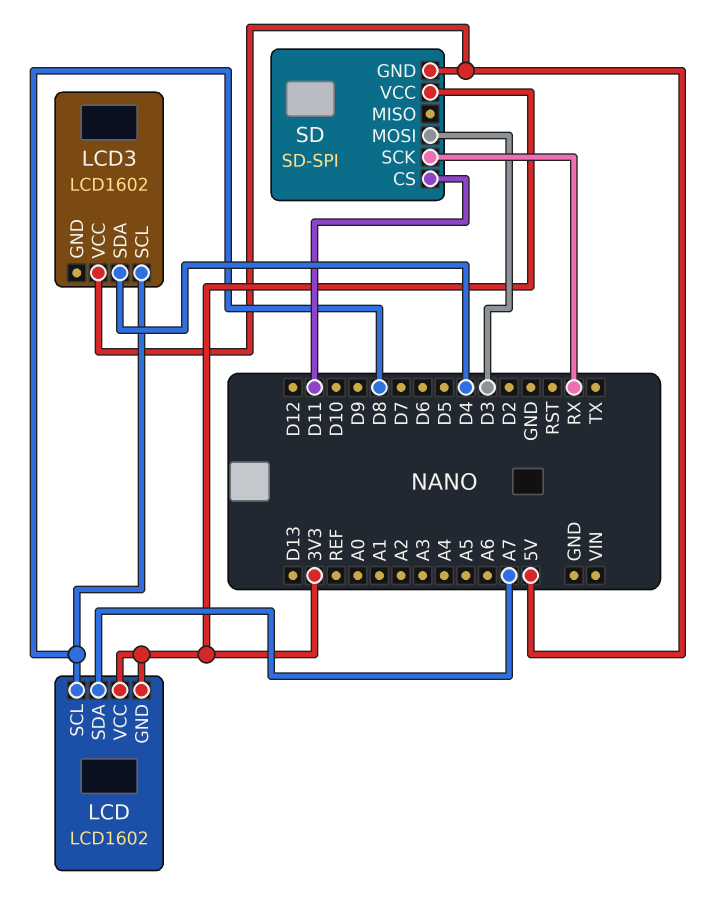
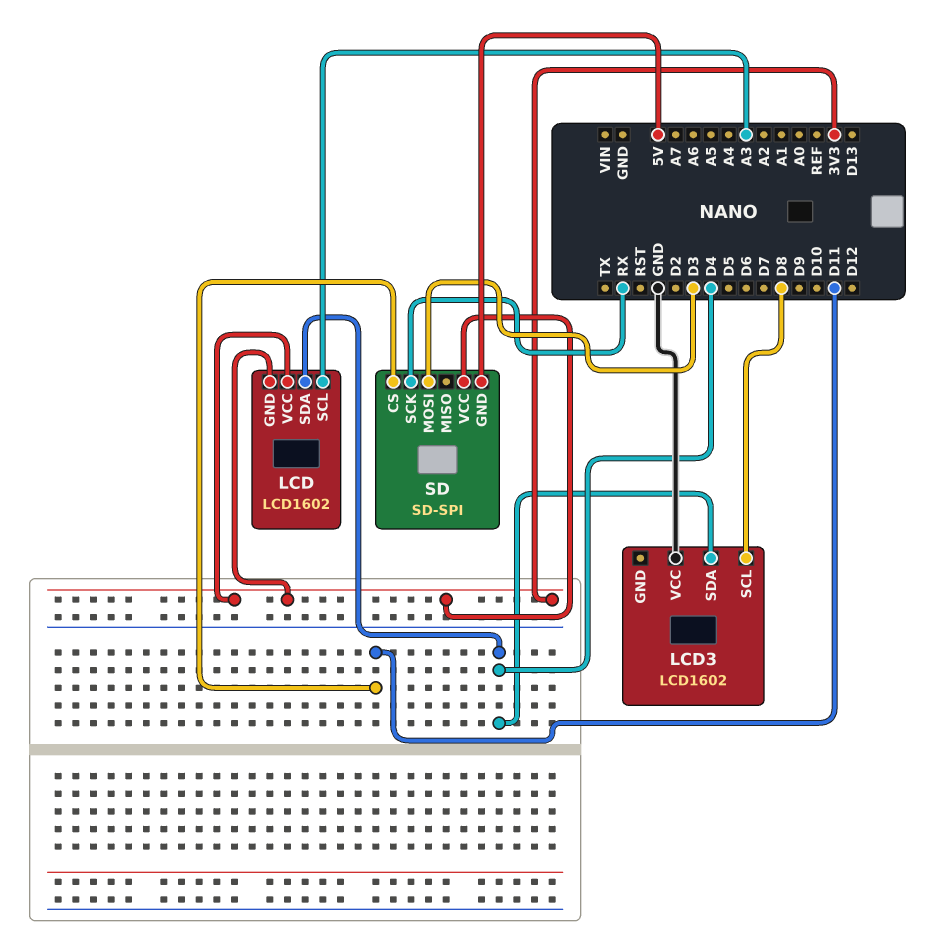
LCD pin SCL: D8 -> A3
LCD pin SDA: A7 -> D4
LCD3 pin VCC: 5V -> GND

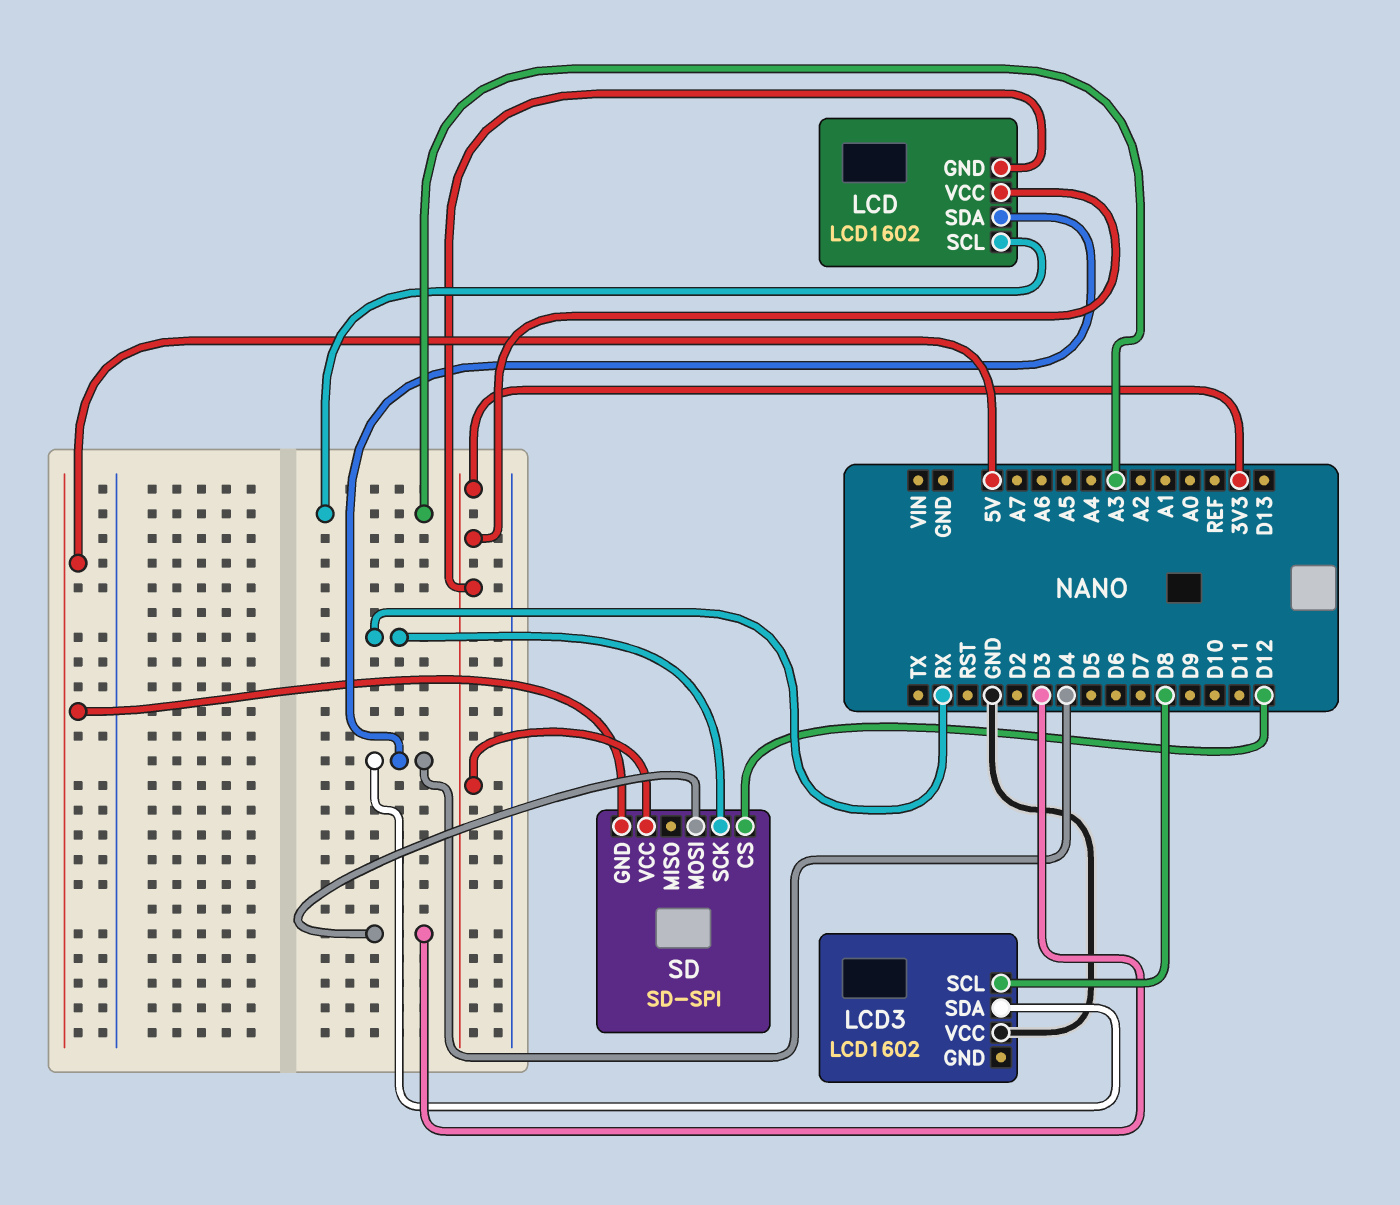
SD pin CS: D11 -> D12

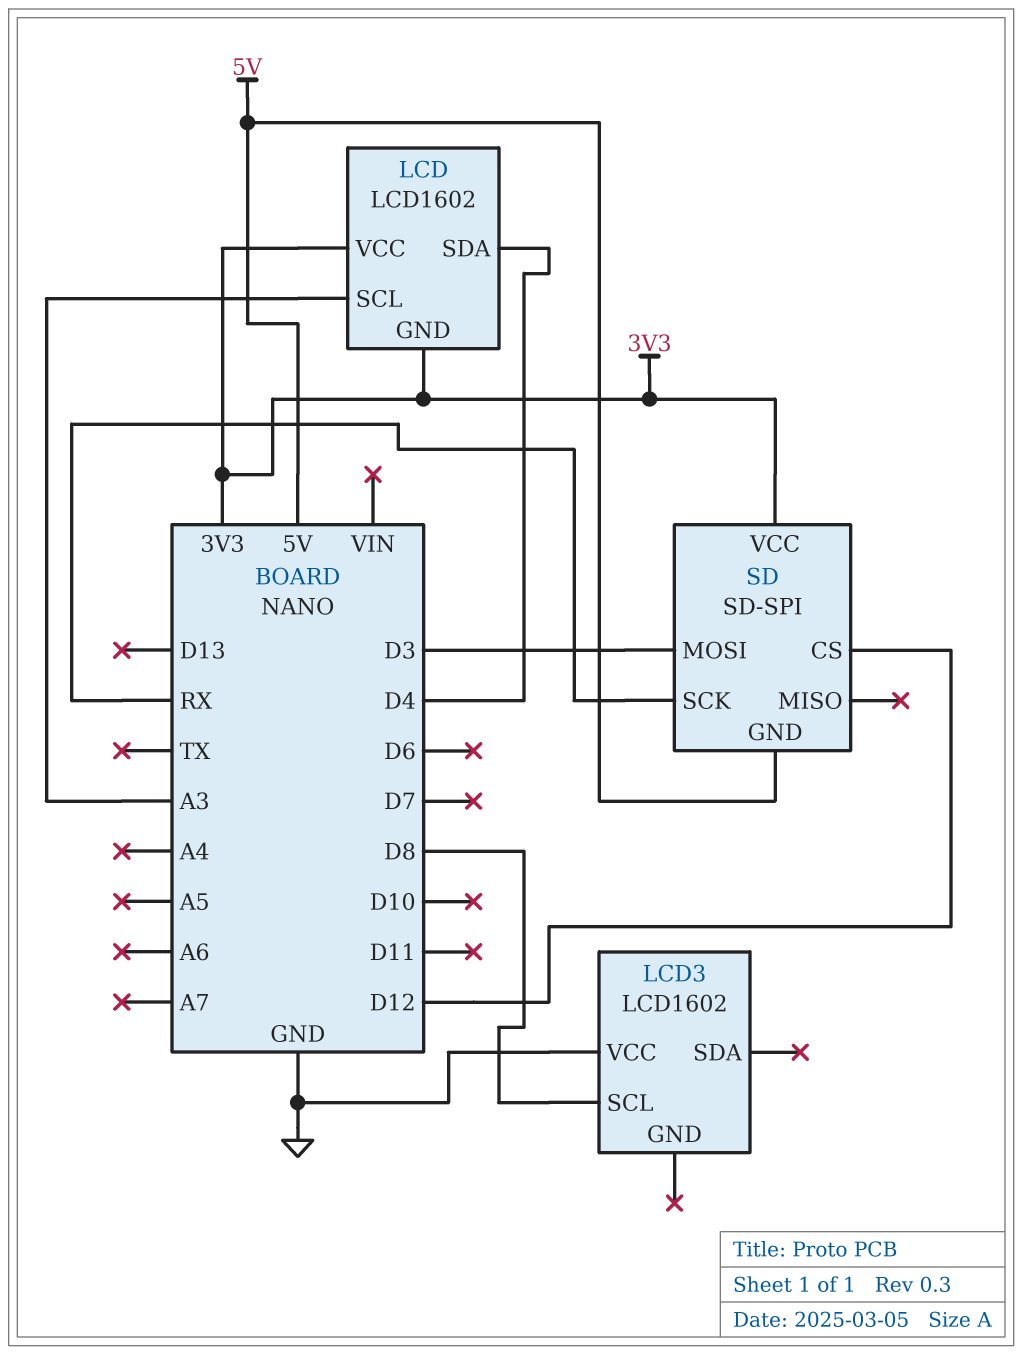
LCD3 pin SDA: D4 -> none

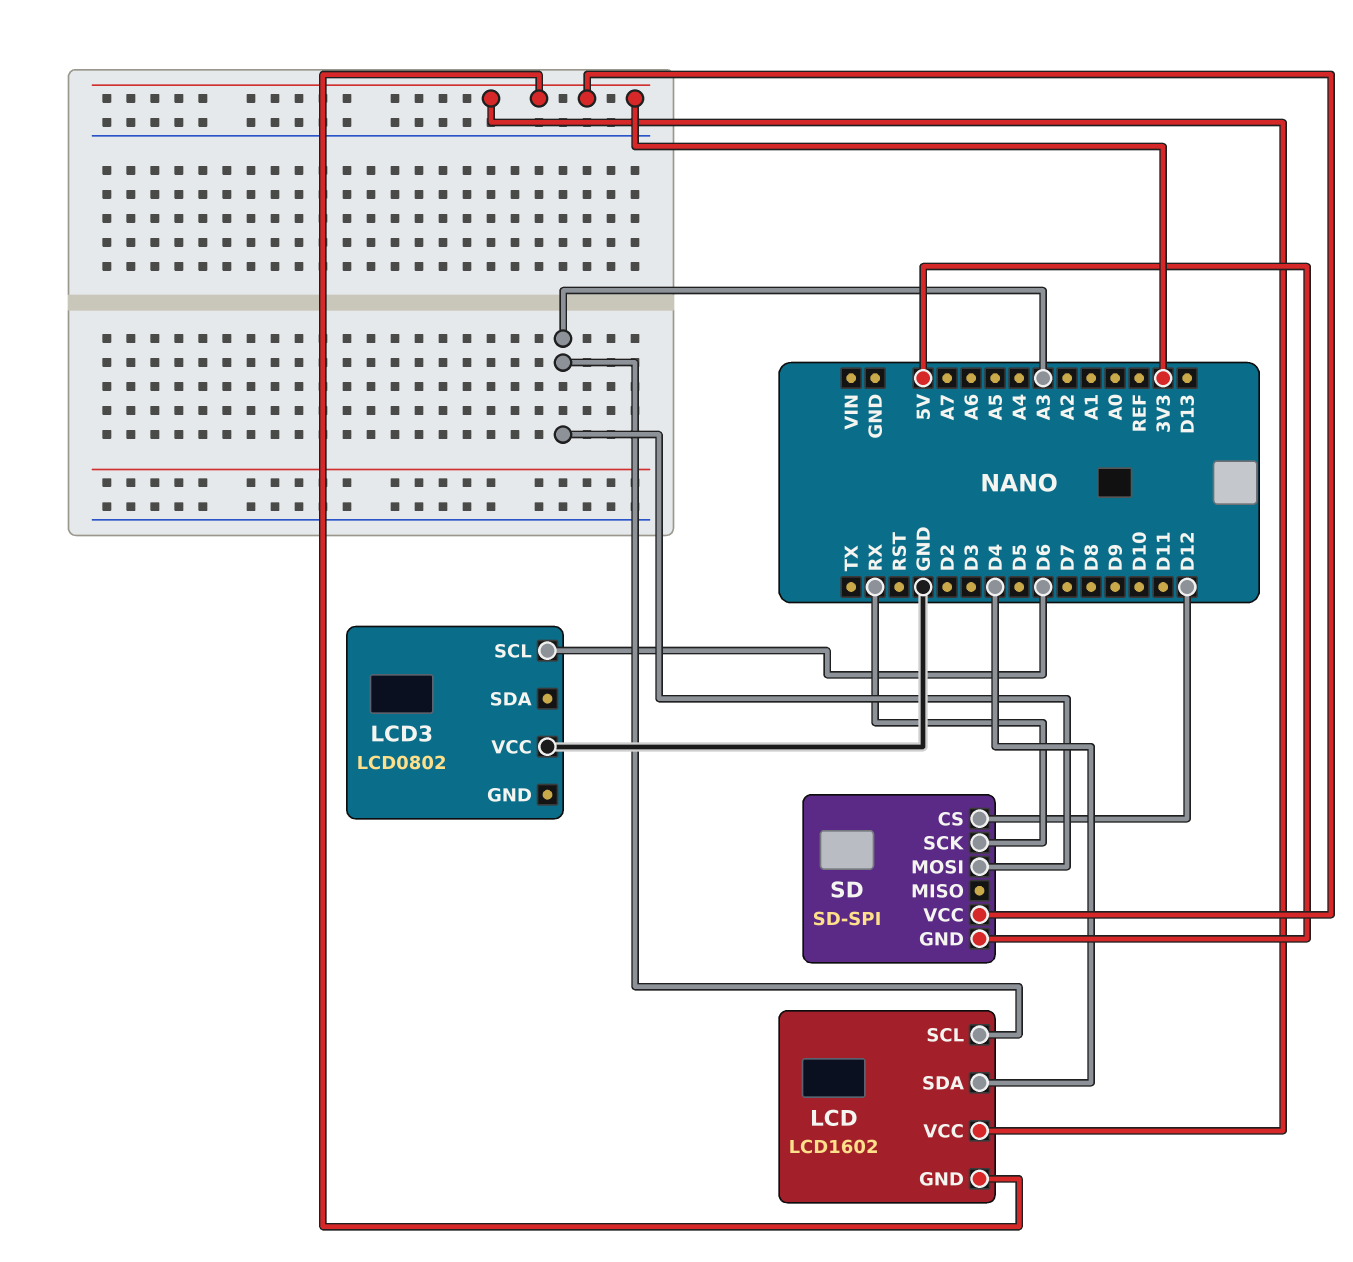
LCD3: LCD1602 -> LCD0802
LCD3 pin SCL: D8 -> D6
SD pin MOSI: D3 -> A3

